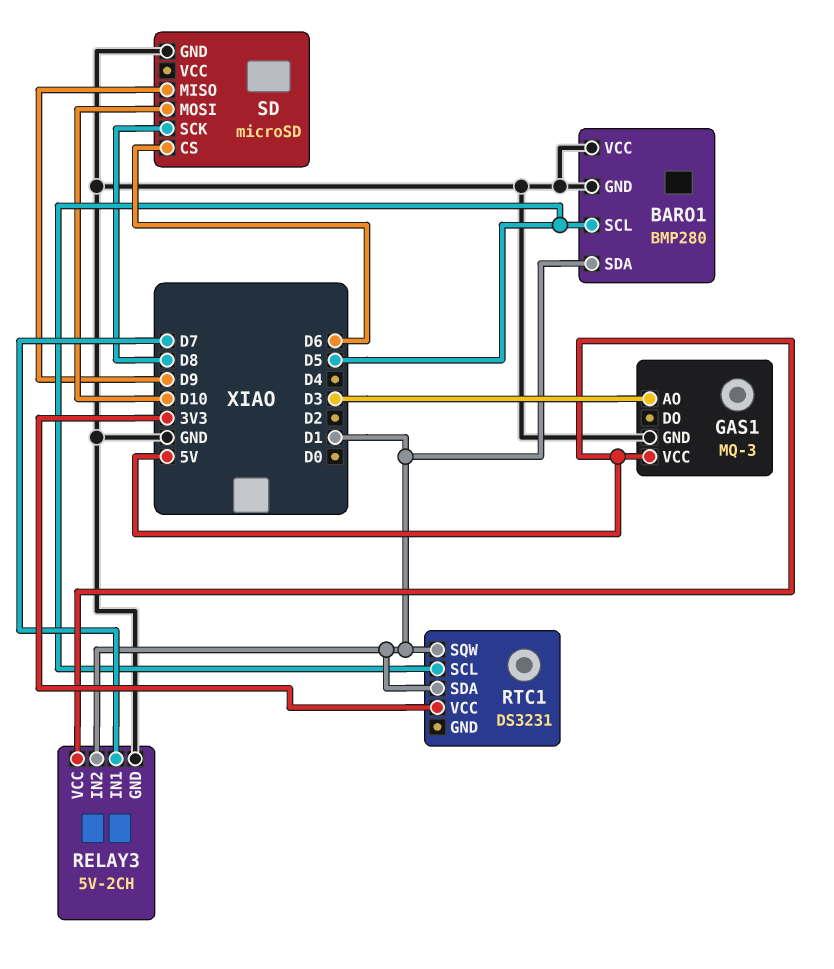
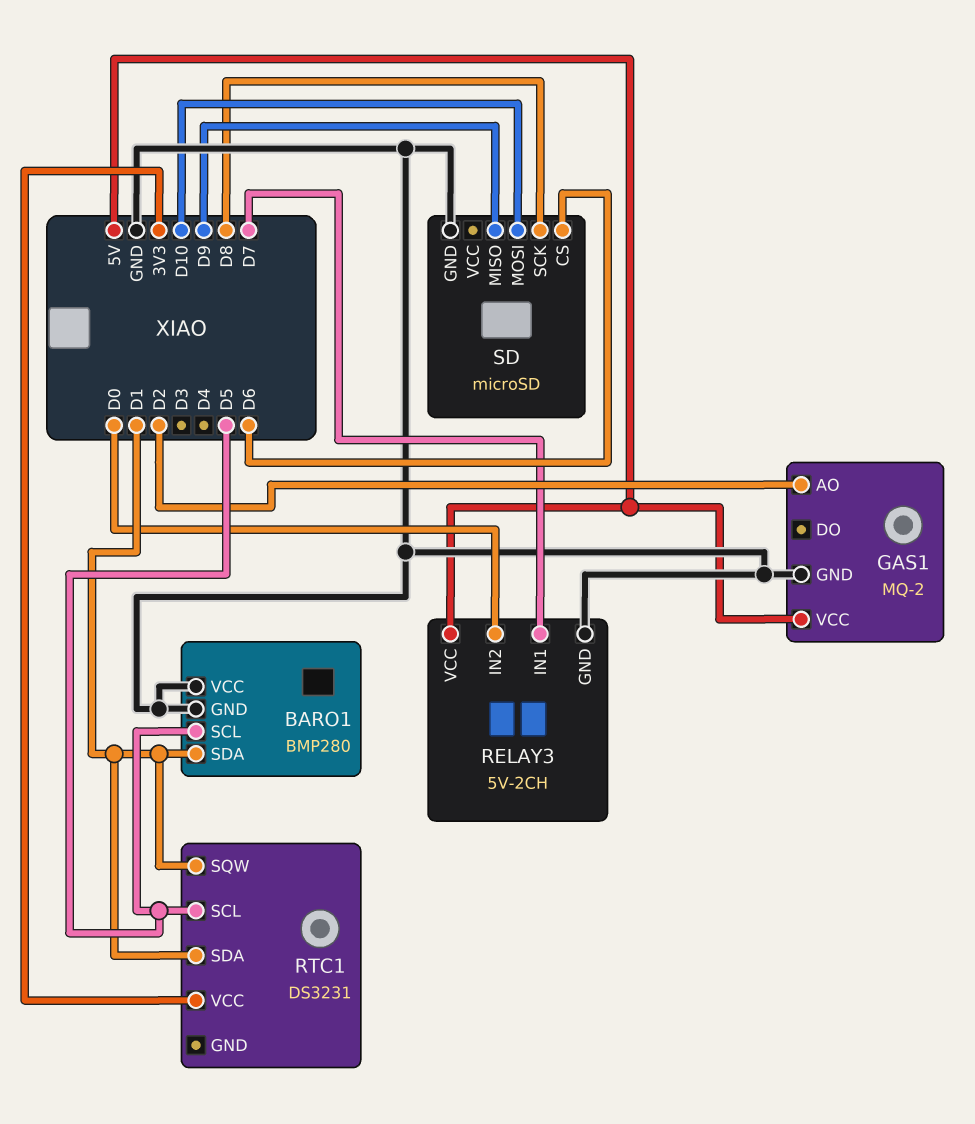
GAS1: MQ-3 -> MQ-2
GAS1 pin AO: D3 -> D2
RELAY3 pin IN2: D1 -> D0

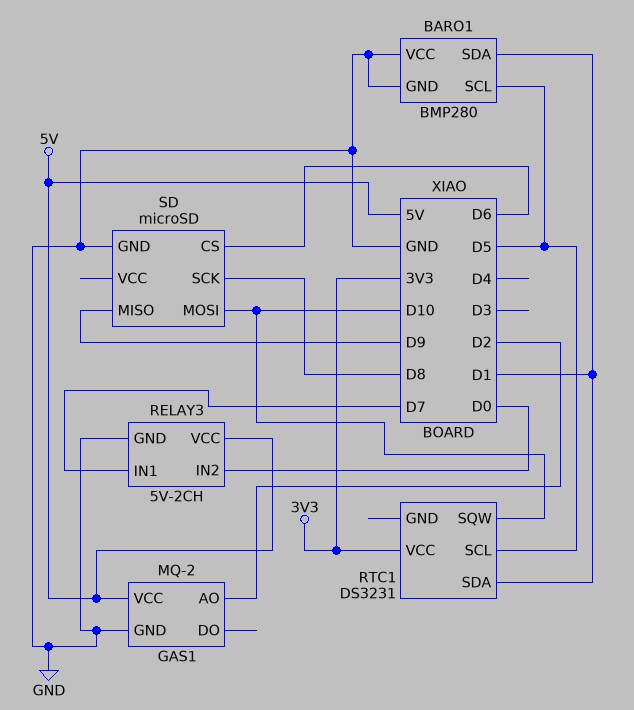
RTC1 pin SQW: D1 -> D10

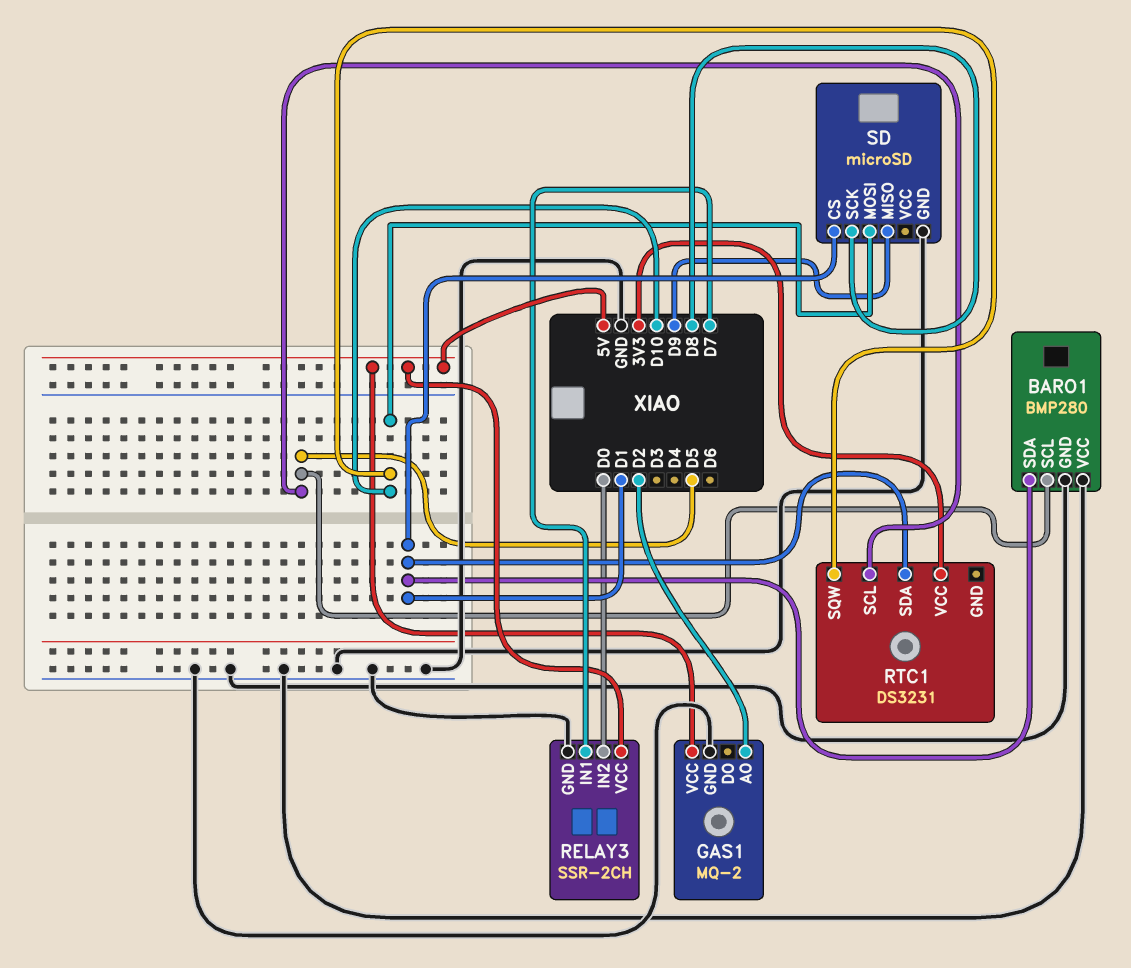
RELAY3: 5V-2CH -> SSR-2CH
SD pin CS: D6 -> D1

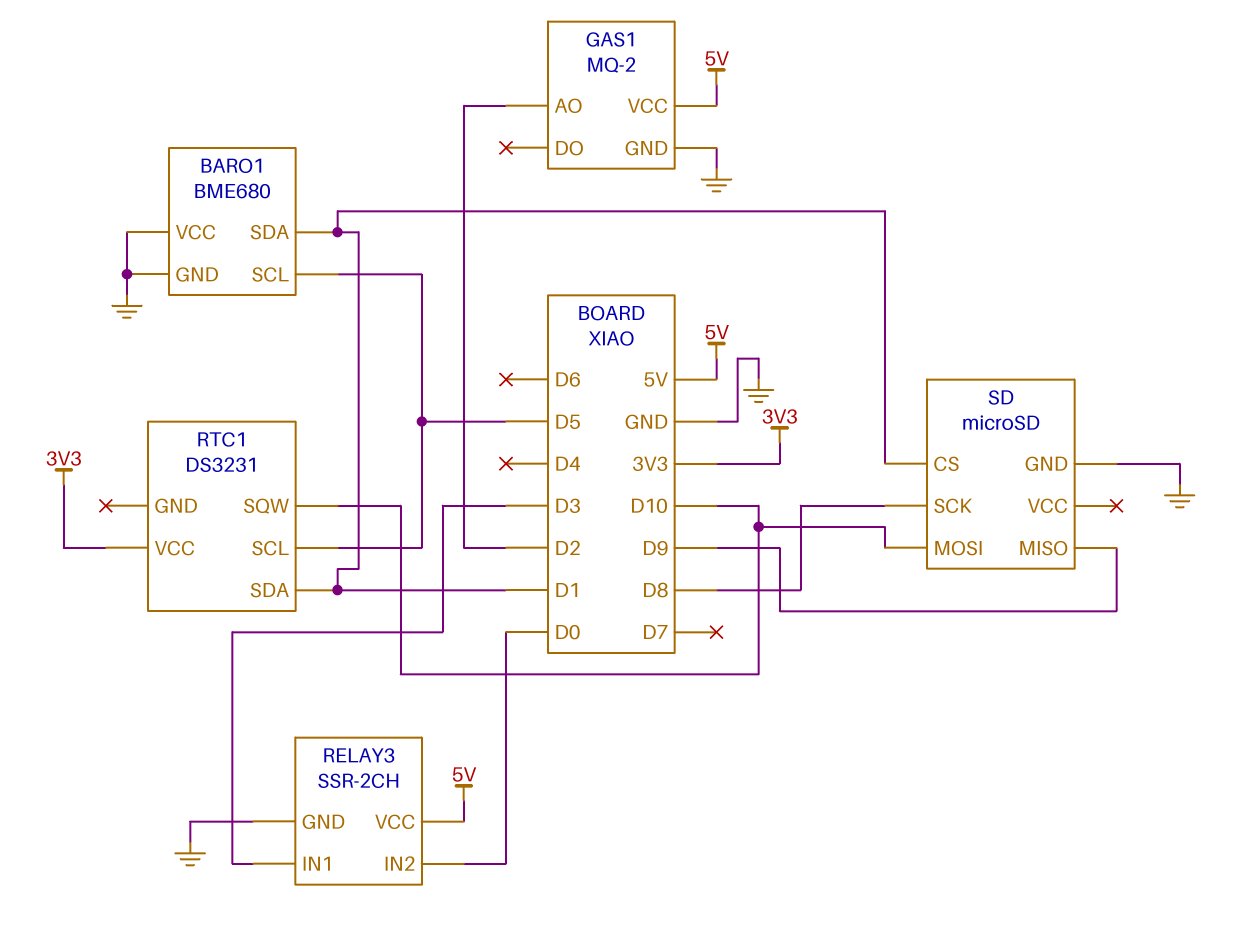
BARO1: BMP280 -> BME680
RELAY3 pin IN1: D7 -> D3

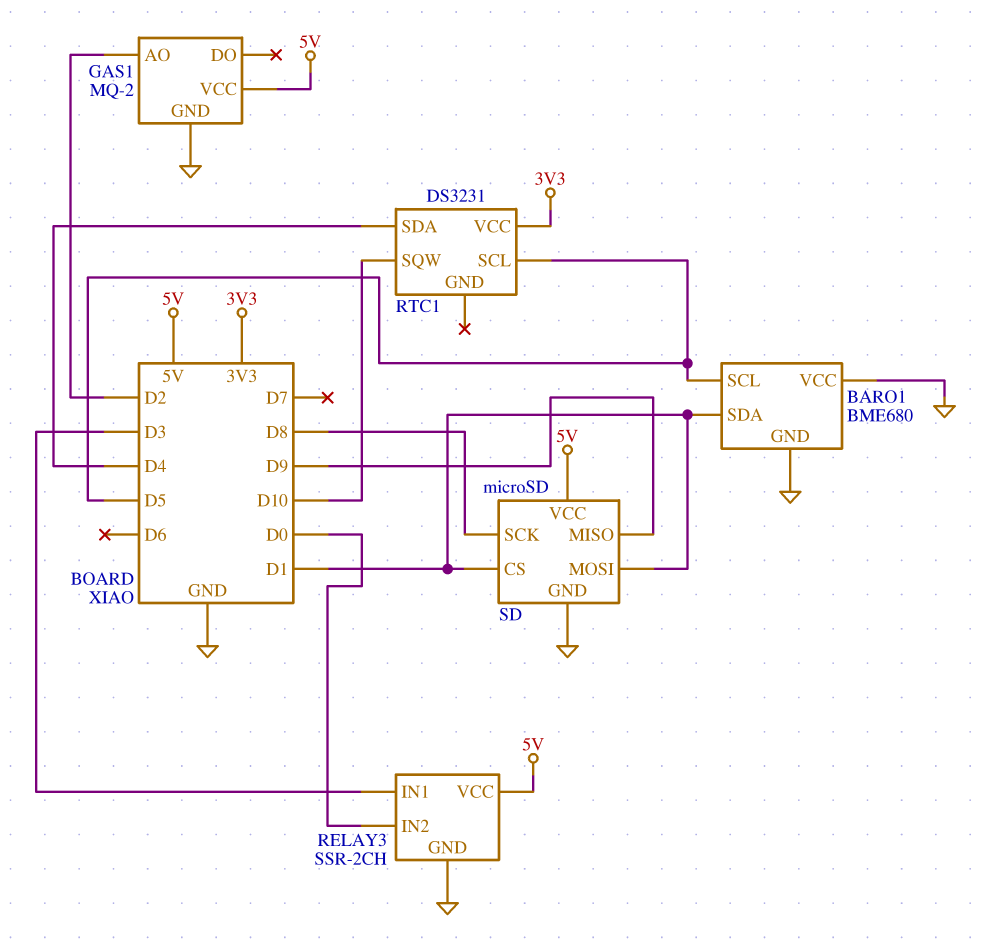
RTC1 pin SDA: D1 -> D4
SD pin MOSI: D10 -> D1
SD pin VCC: none -> 5V

